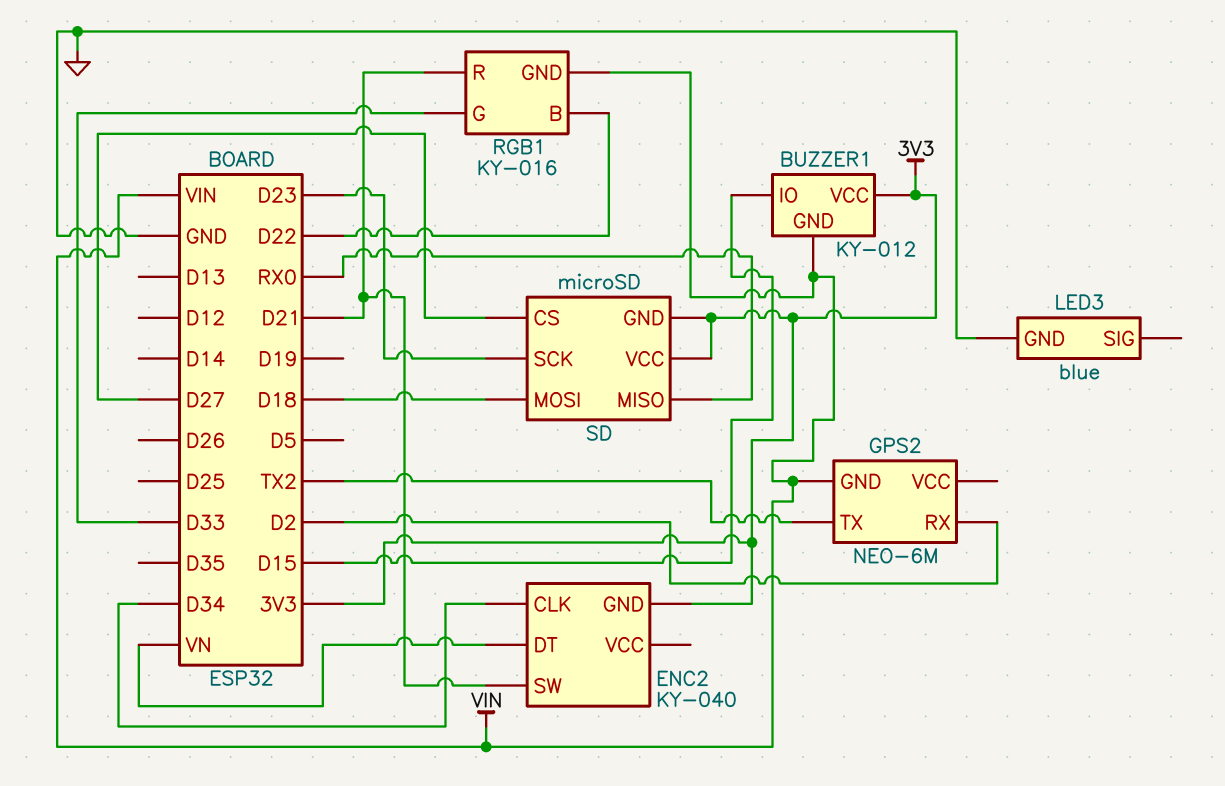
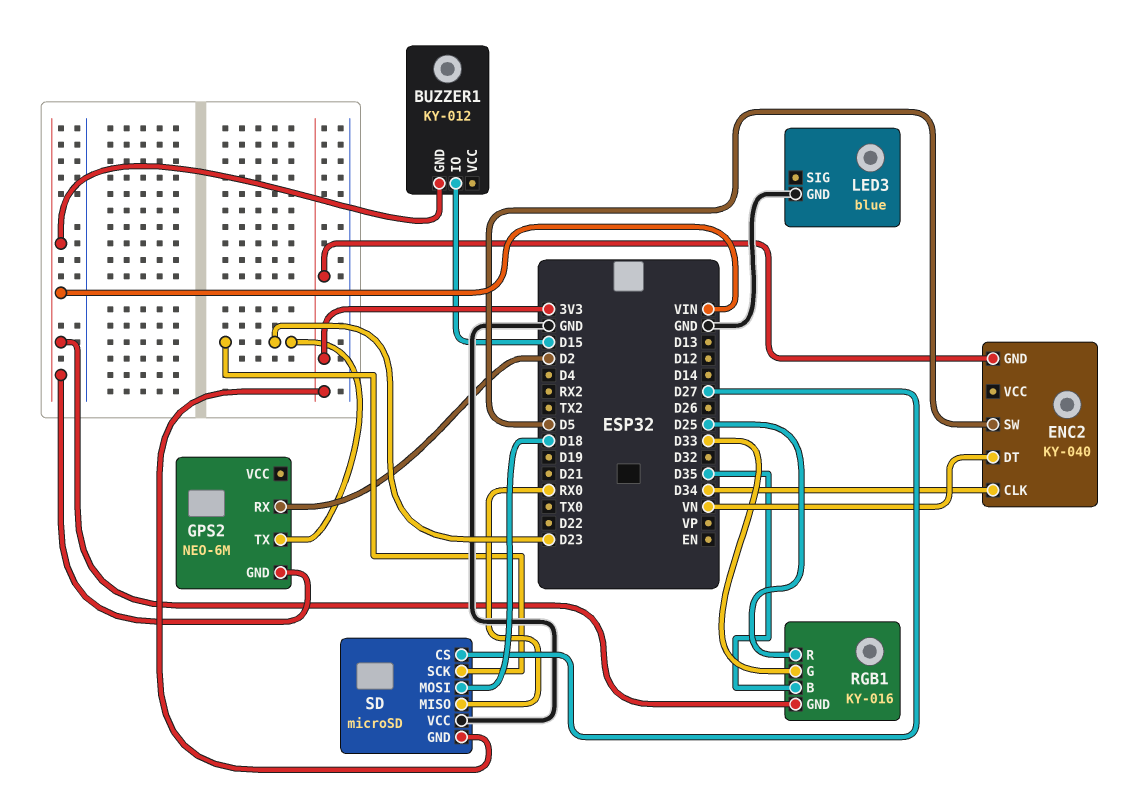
BUZZER1 pin VCC: 3V3 -> none
ENC2 pin SW: D21 -> D5
GPS2 pin TX: TX2 -> D23
RGB1 pin B: D22 -> D35
RGB1 pin R: D21 -> D25
SD pin VCC: 3V3 -> GND

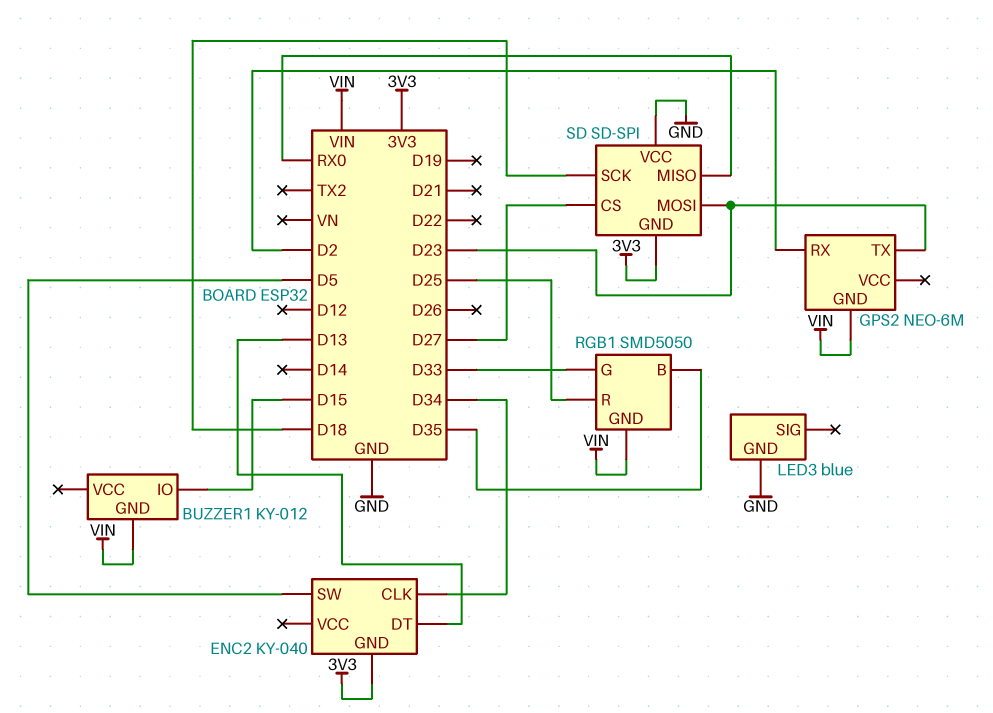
ENC2 pin DT: VN -> D13
RGB1: KY-016 -> SMD5050
SD: microSD -> SD-SPI
SD pin MOSI: D18 -> D23
SD pin SCK: D23 -> D18

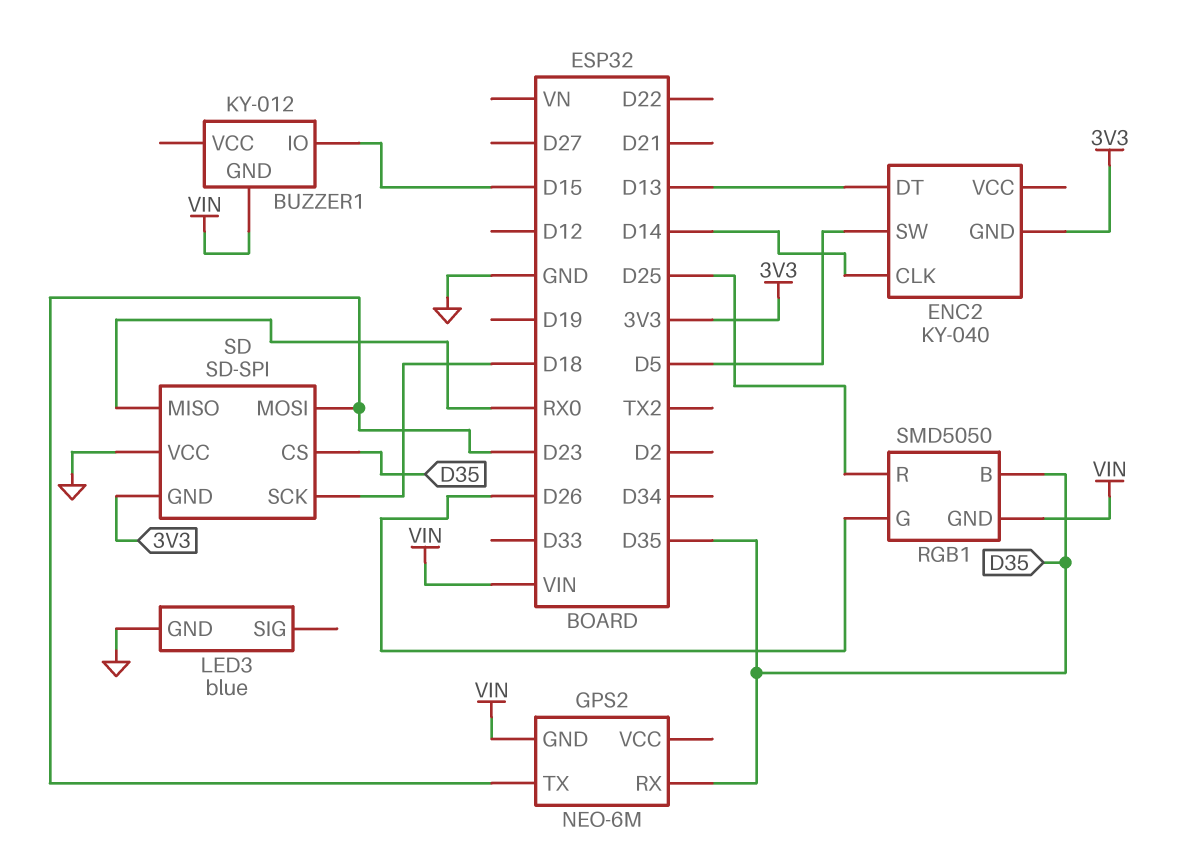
ENC2 pin CLK: D34 -> D14
GPS2 pin RX: D2 -> D35
RGB1 pin G: D33 -> D26
SD pin CS: D27 -> D35

